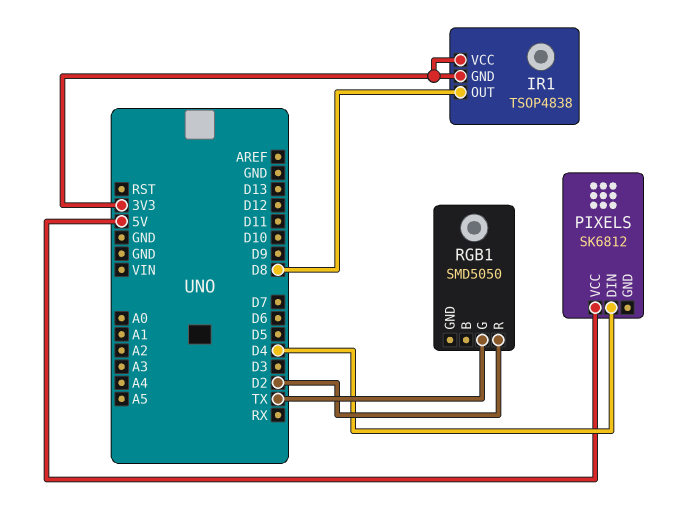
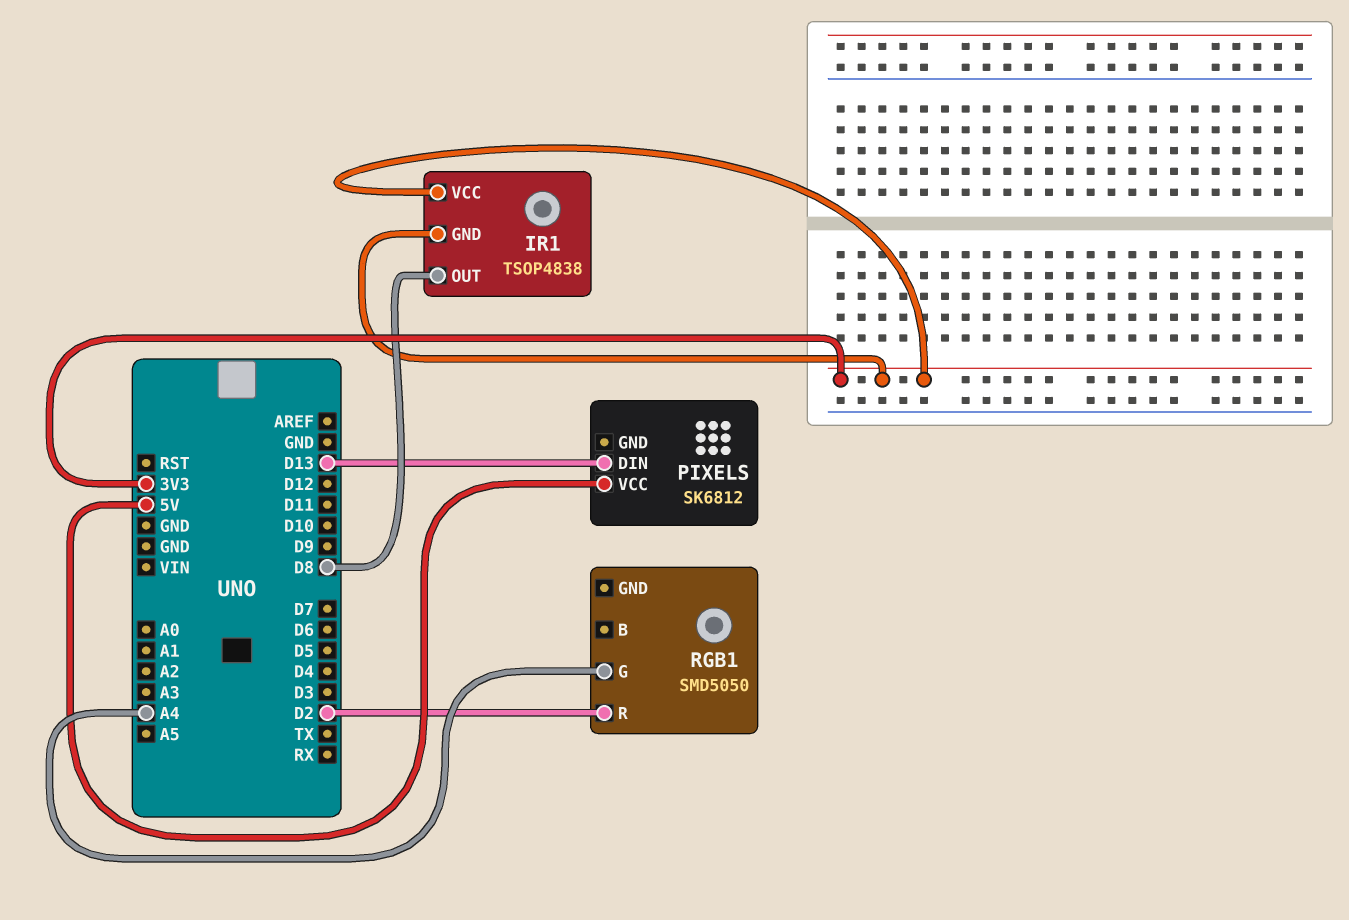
PIXELS pin DIN: D4 -> D13
RGB1 pin G: TX -> A4

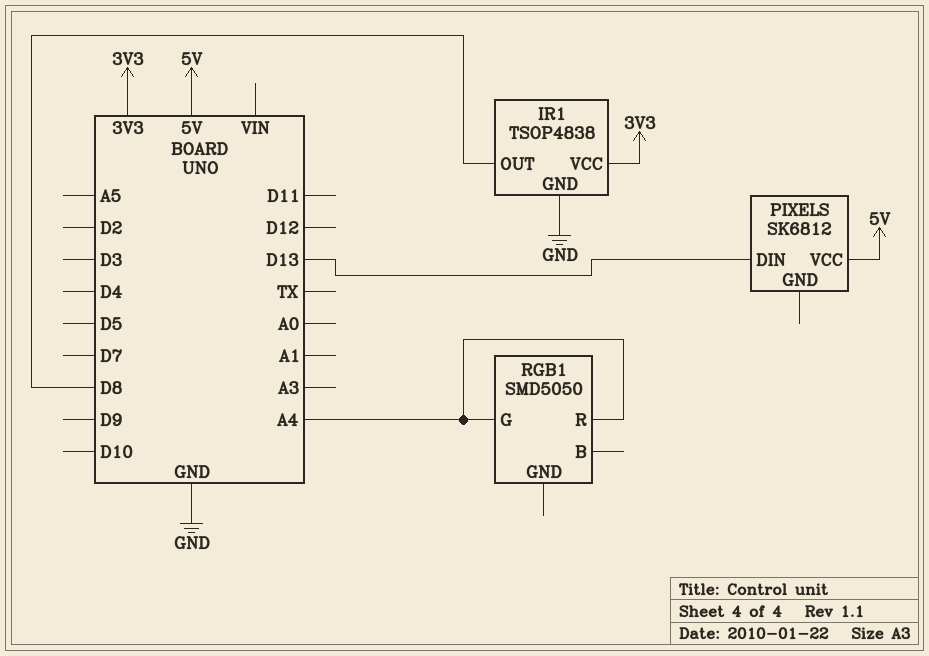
IR1 pin GND: 3V3 -> GND
RGB1 pin R: D2 -> A4

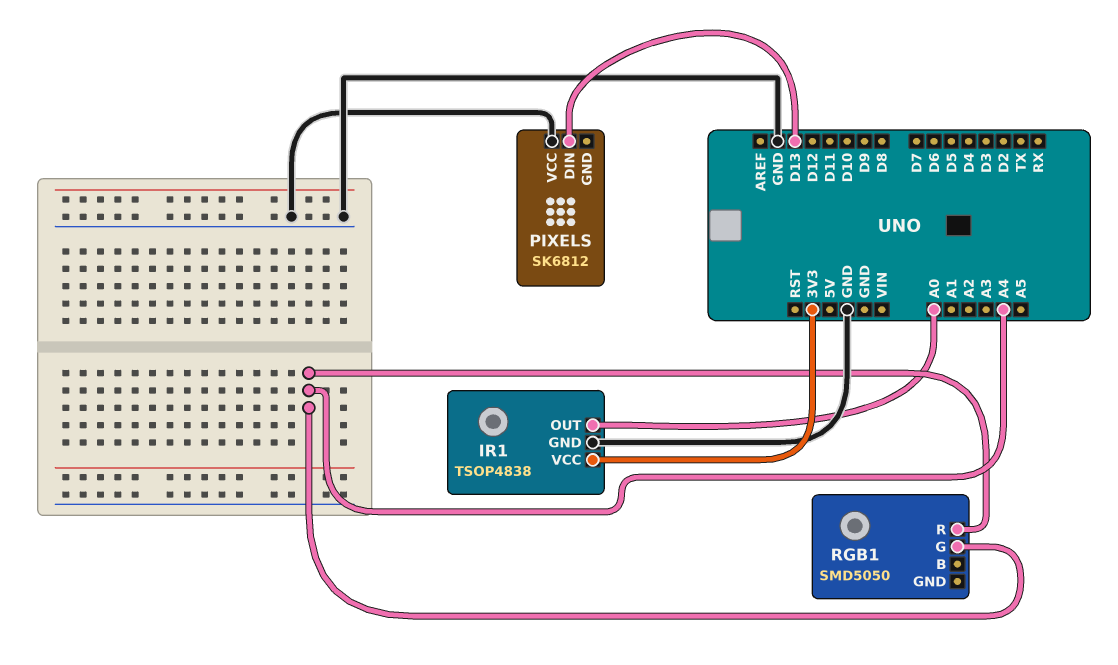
IR1 pin OUT: D8 -> A0
PIXELS pin VCC: 5V -> GND

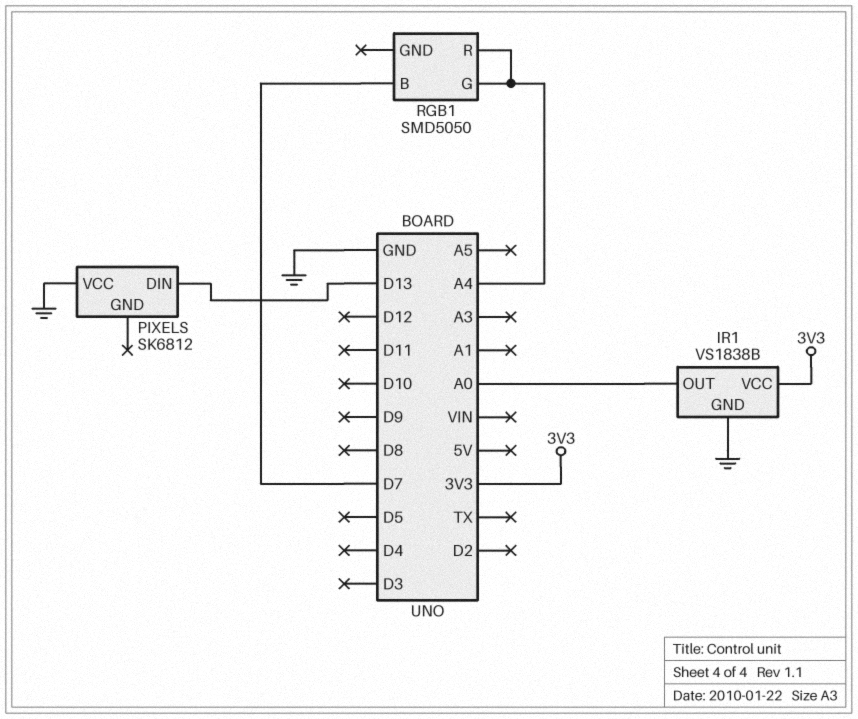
IR1: TSOP4838 -> VS1838B
RGB1 pin B: none -> D7

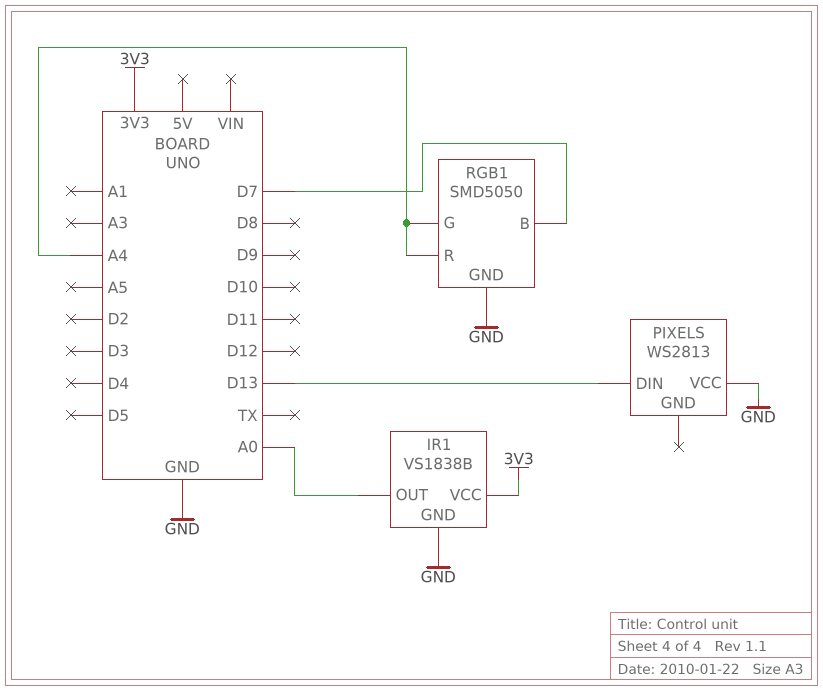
PIXELS: SK6812 -> WS2813
RGB1 pin GND: none -> GND

